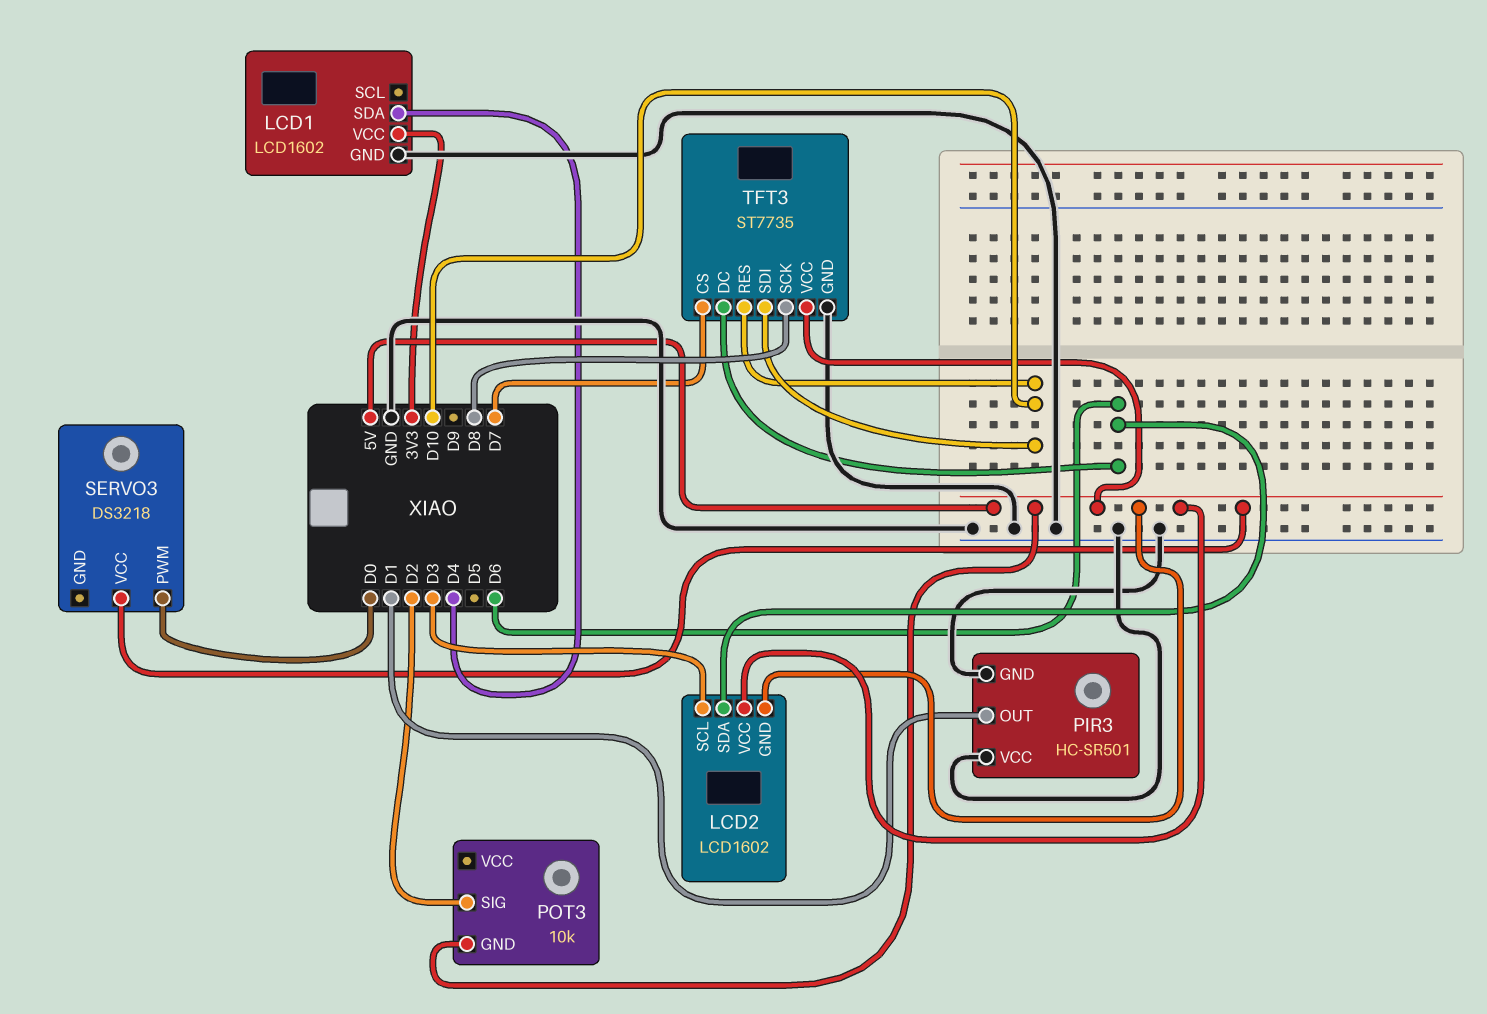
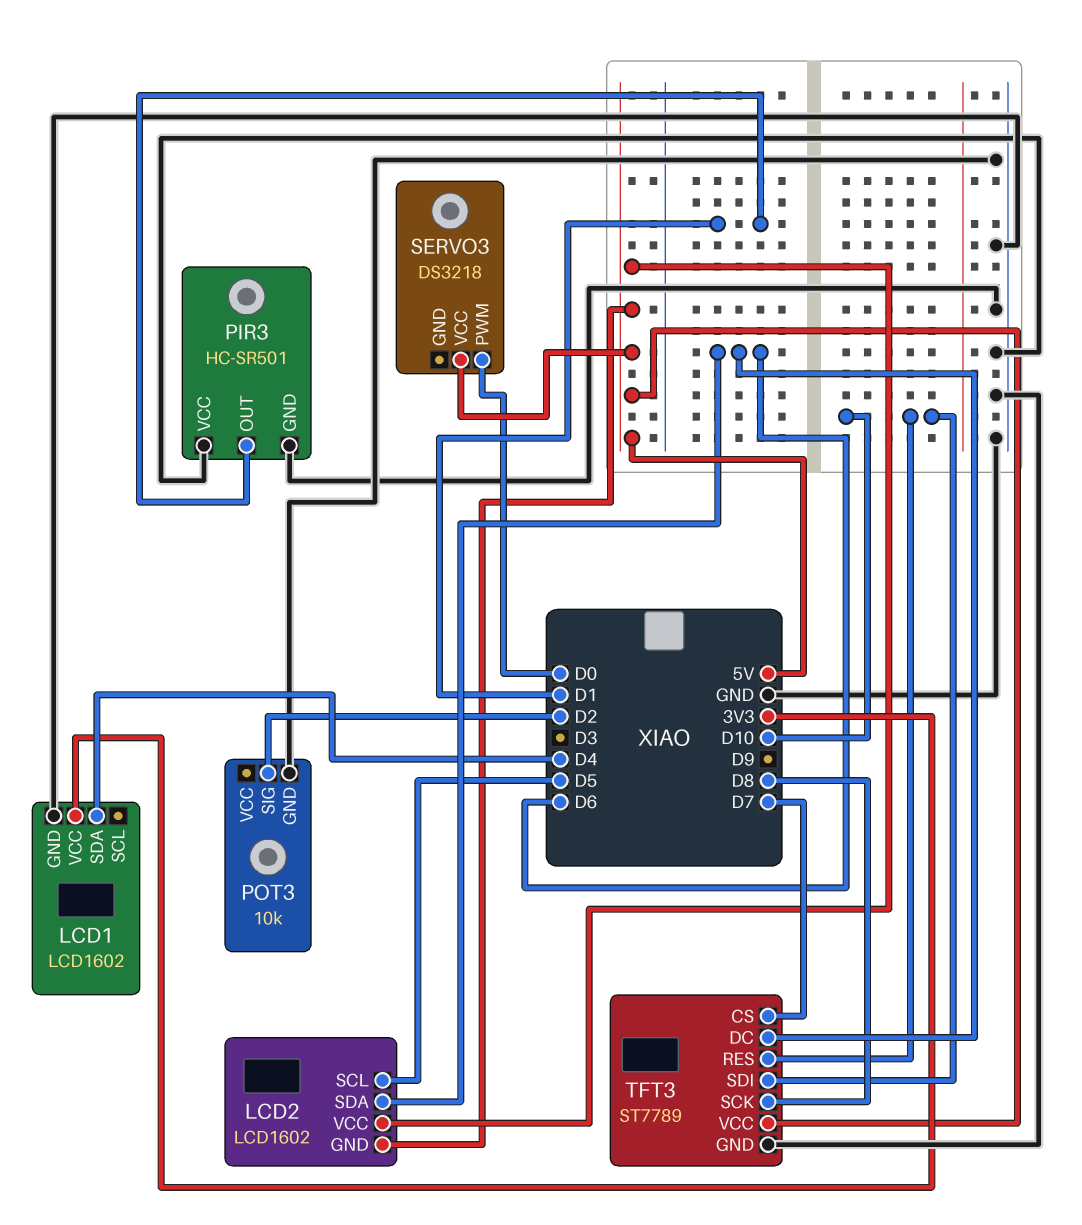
LCD2 pin SCL: D3 -> D5
POT3 pin GND: 5V -> GND
TFT3: ST7735 -> ST7789

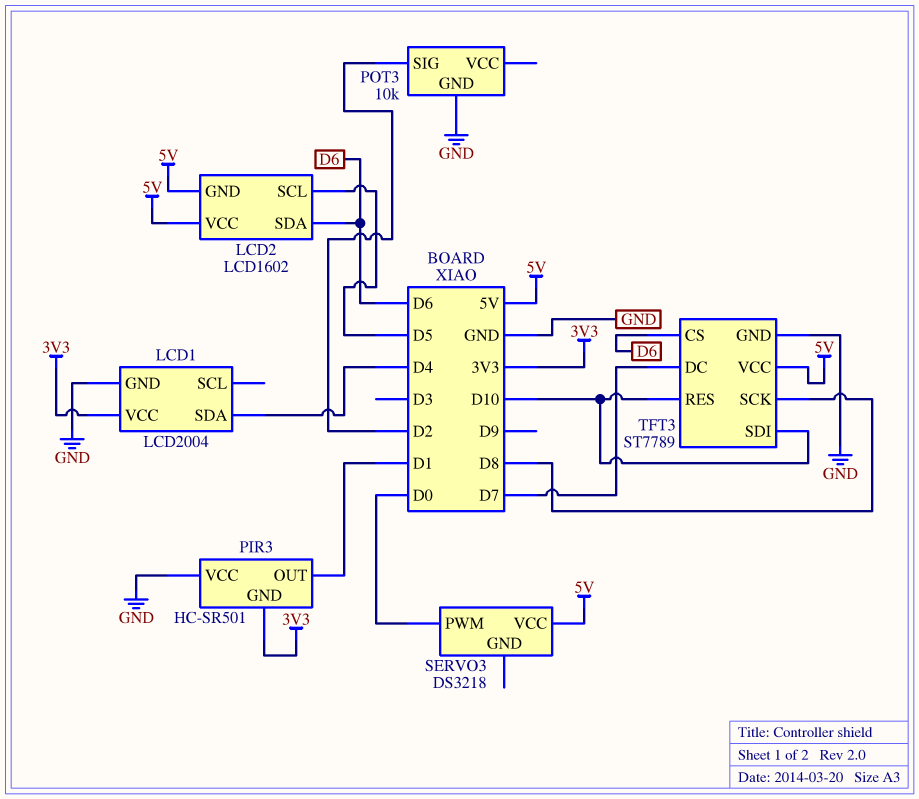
LCD1: LCD1602 -> LCD2004
PIR3 pin GND: GND -> 3V3
TFT3 pin CS: D7 -> D6
TFT3 pin DC: D6 -> D7

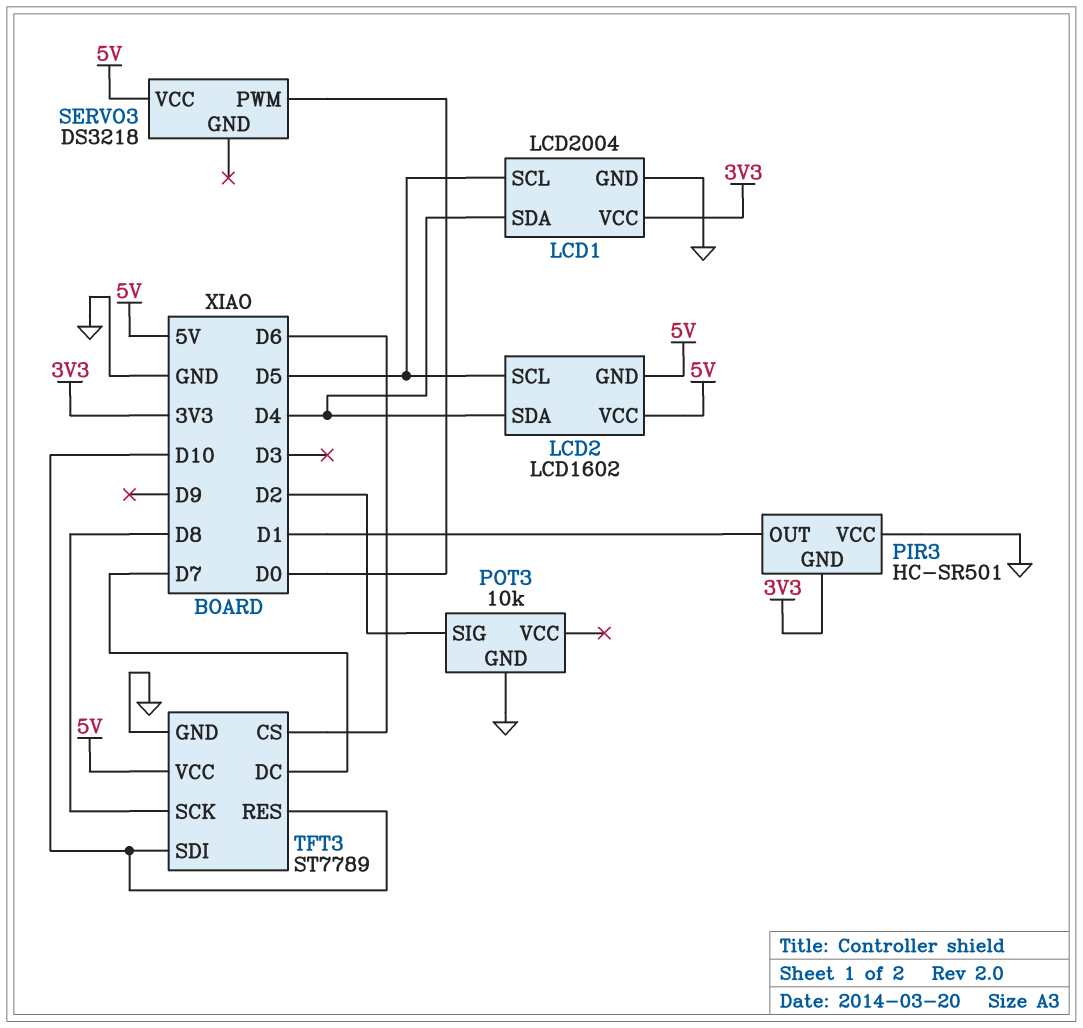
LCD1 pin SCL: none -> D5
LCD2 pin SDA: D6 -> D4

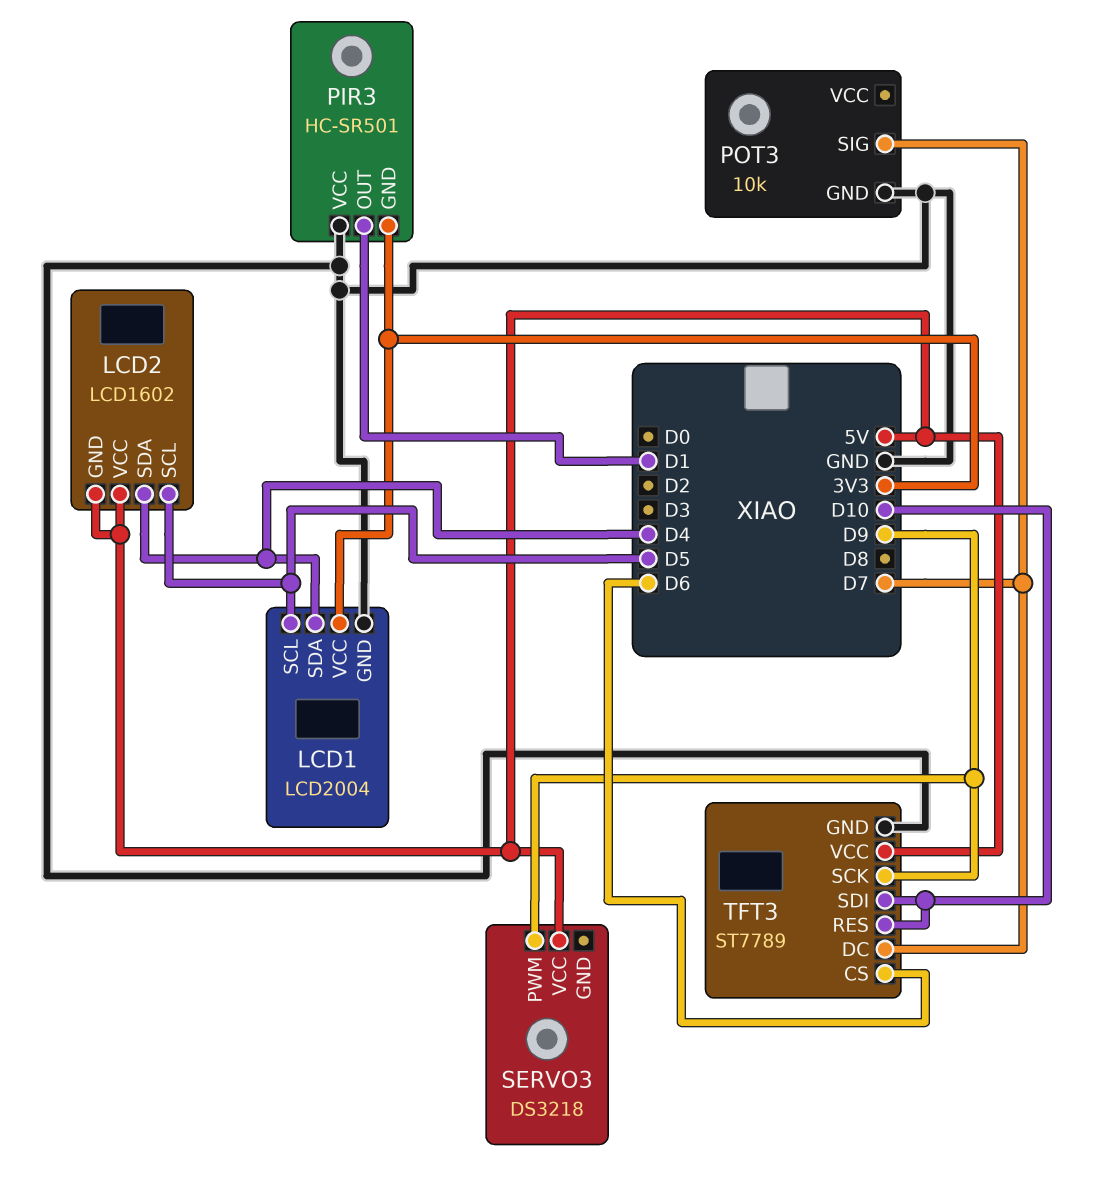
POT3 pin SIG: D2 -> D7
SERVO3 pin PWM: D0 -> D9
TFT3 pin SCK: D8 -> D9

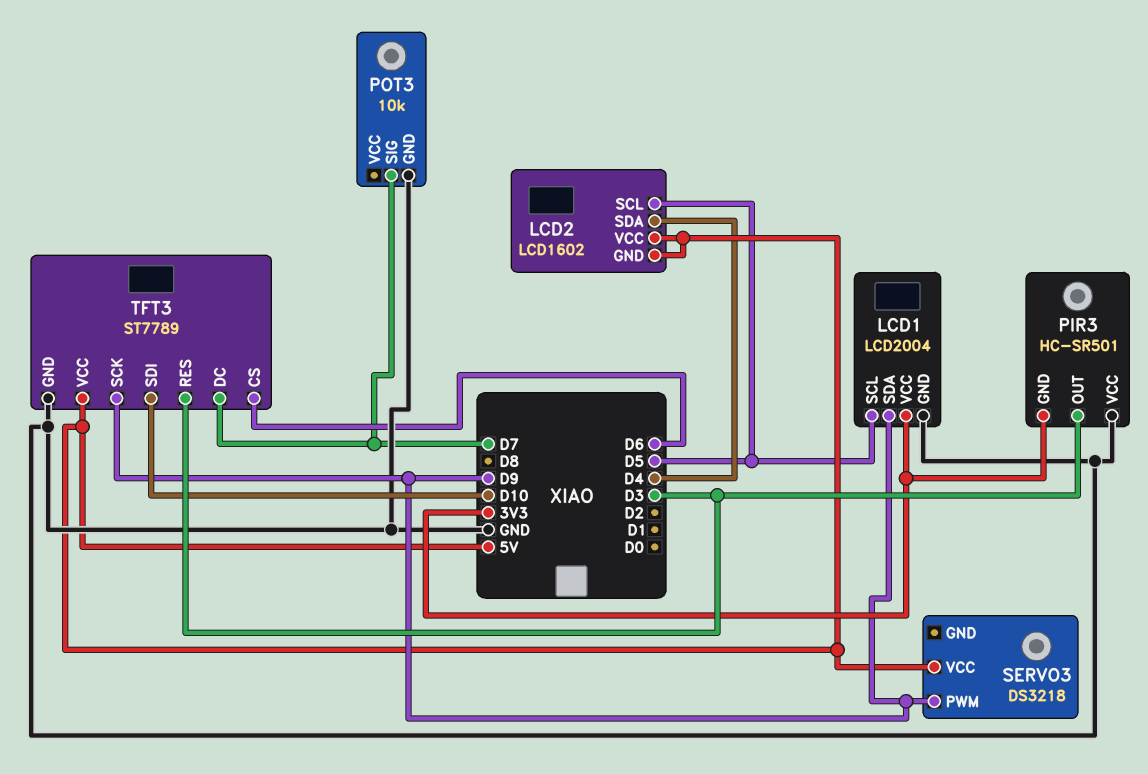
LCD1 pin SDA: D4 -> D9
PIR3 pin OUT: D1 -> D3
TFT3 pin RES: D10 -> D3

